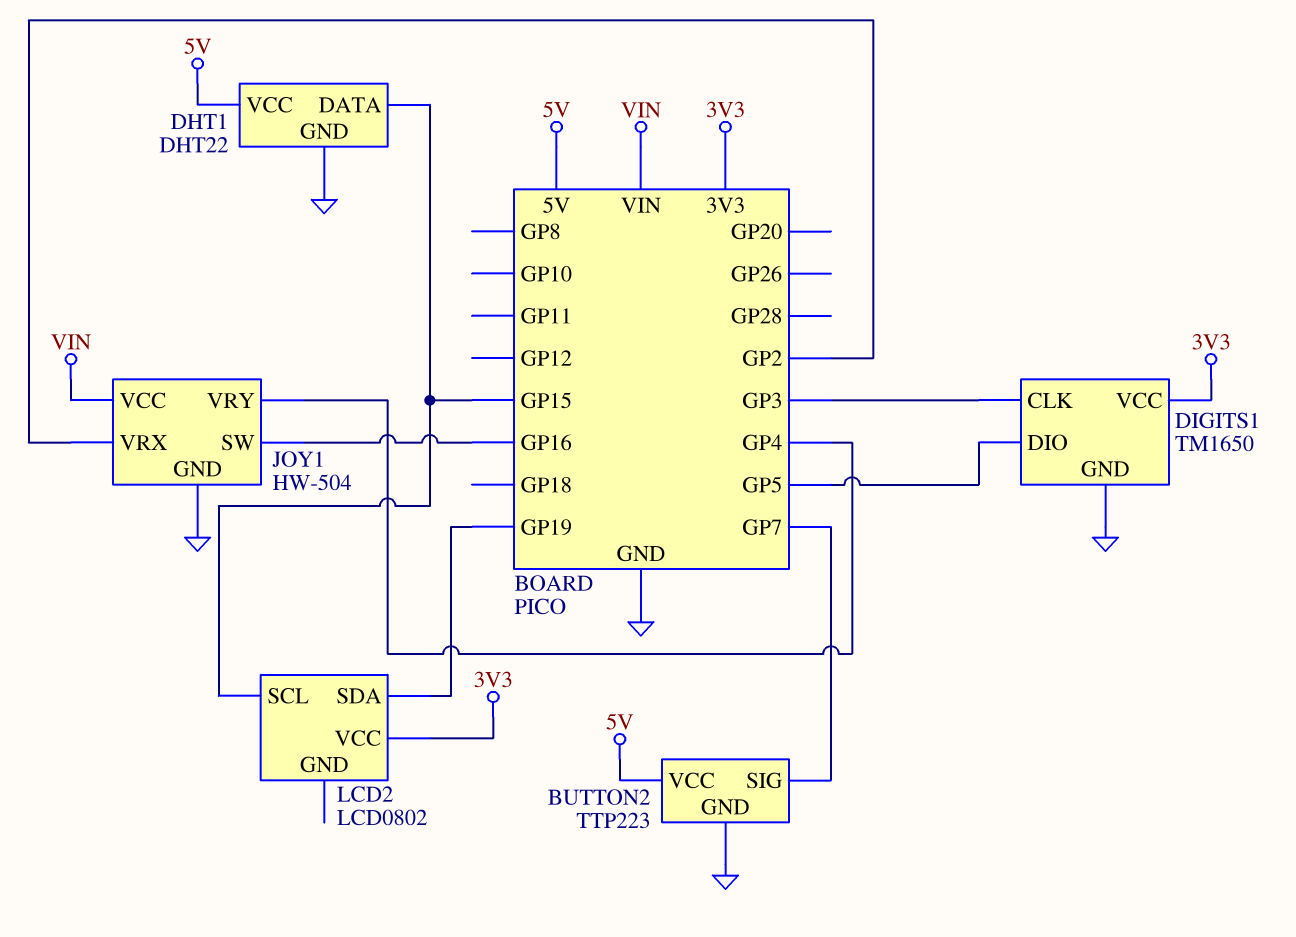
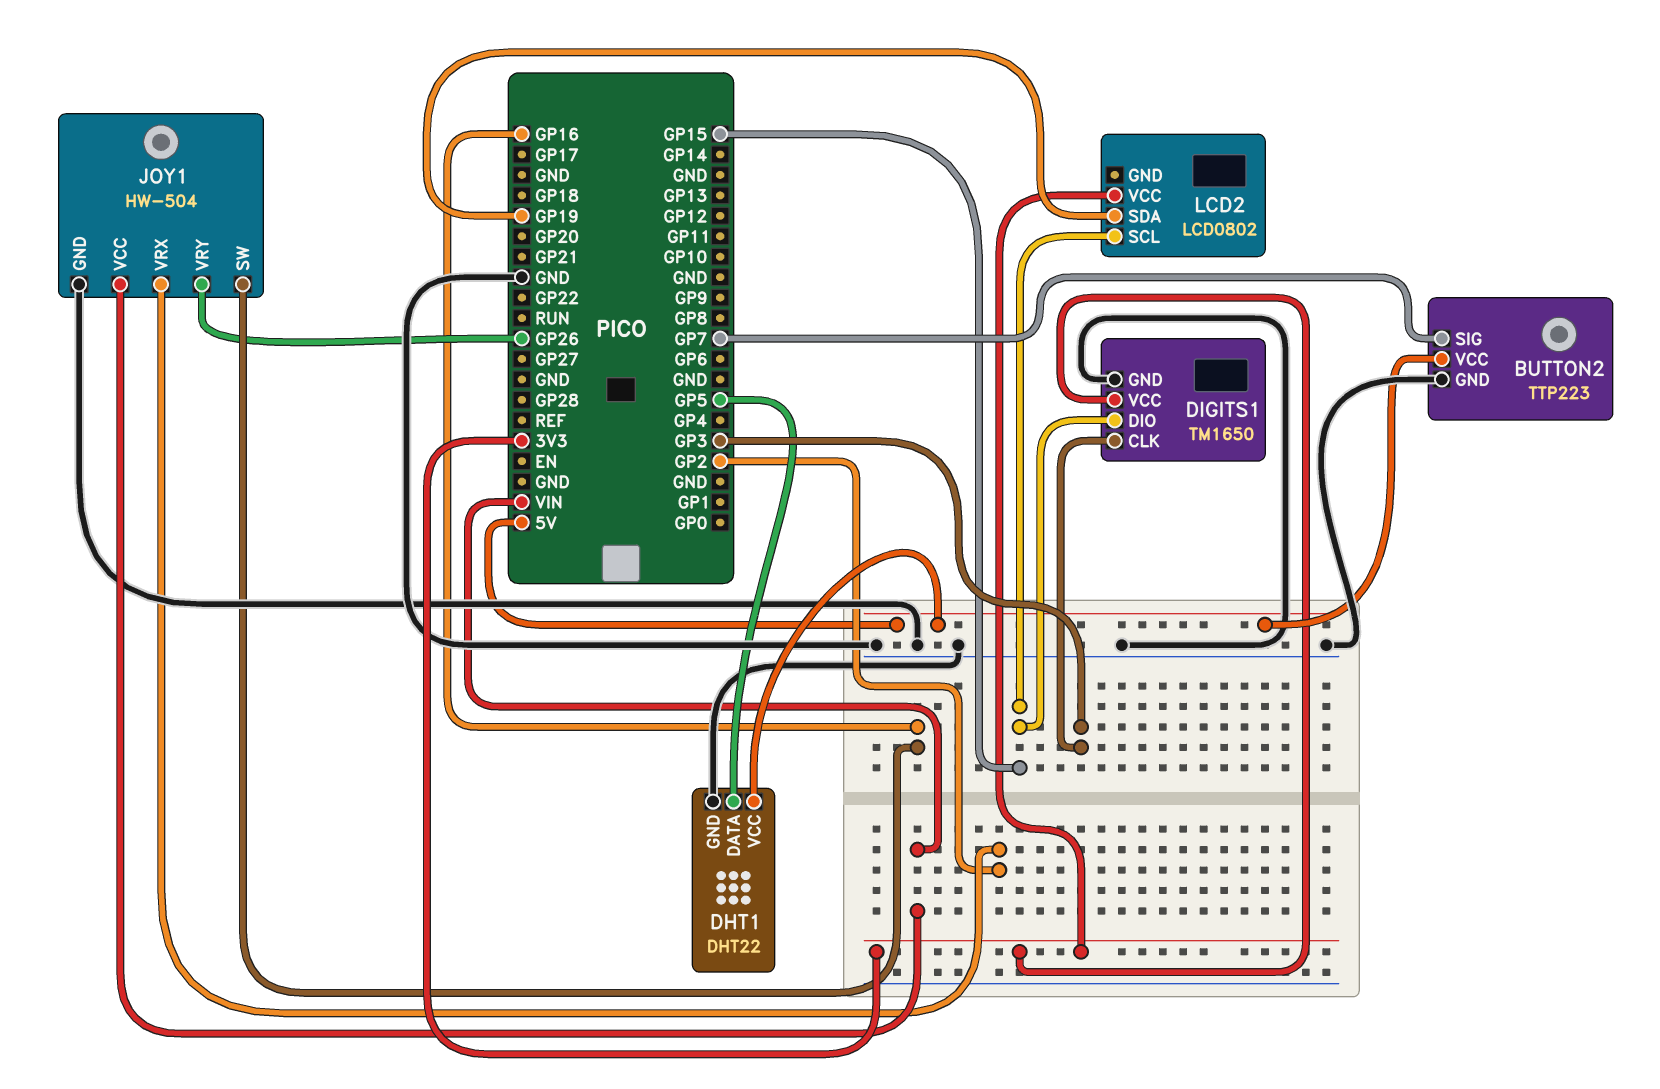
DHT1 pin DATA: GP15 -> GP5
DIGITS1 pin DIO: GP5 -> GP15
JOY1 pin VRY: GP4 -> GP26

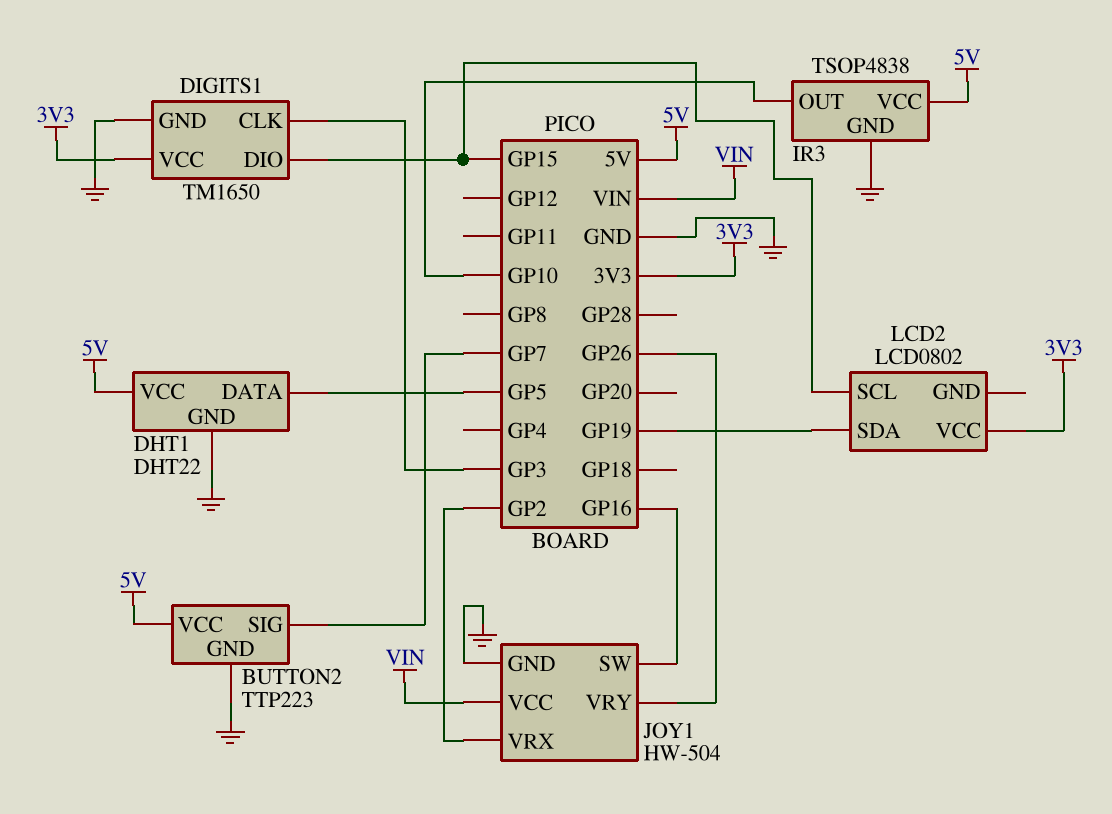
IR3: none -> TSOP4838
IR3 pin GND: none -> GND
IR3 pin OUT: none -> GP10
IR3 pin VCC: none -> 5V

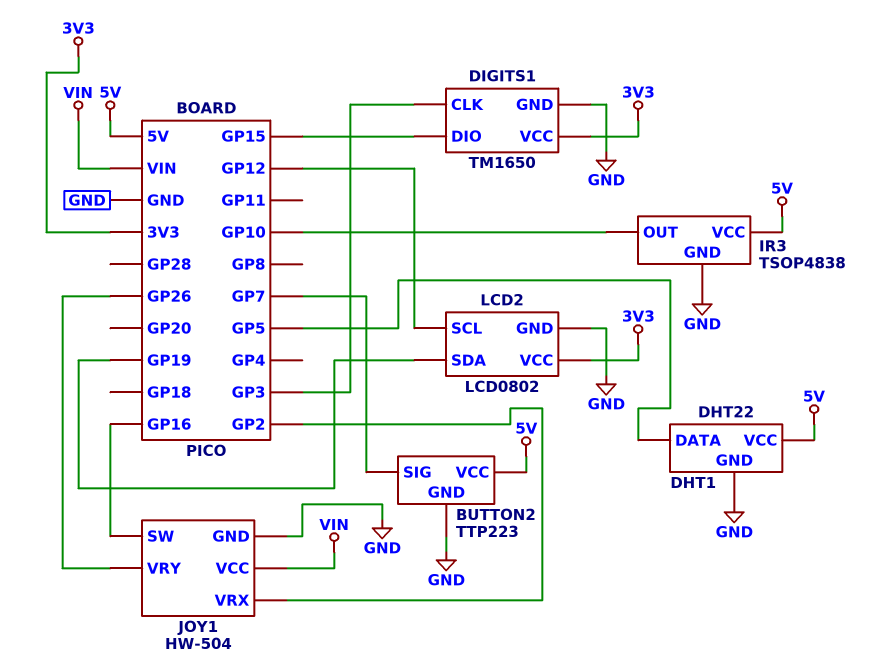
LCD2 pin GND: none -> GND
LCD2 pin SCL: GP15 -> GP12

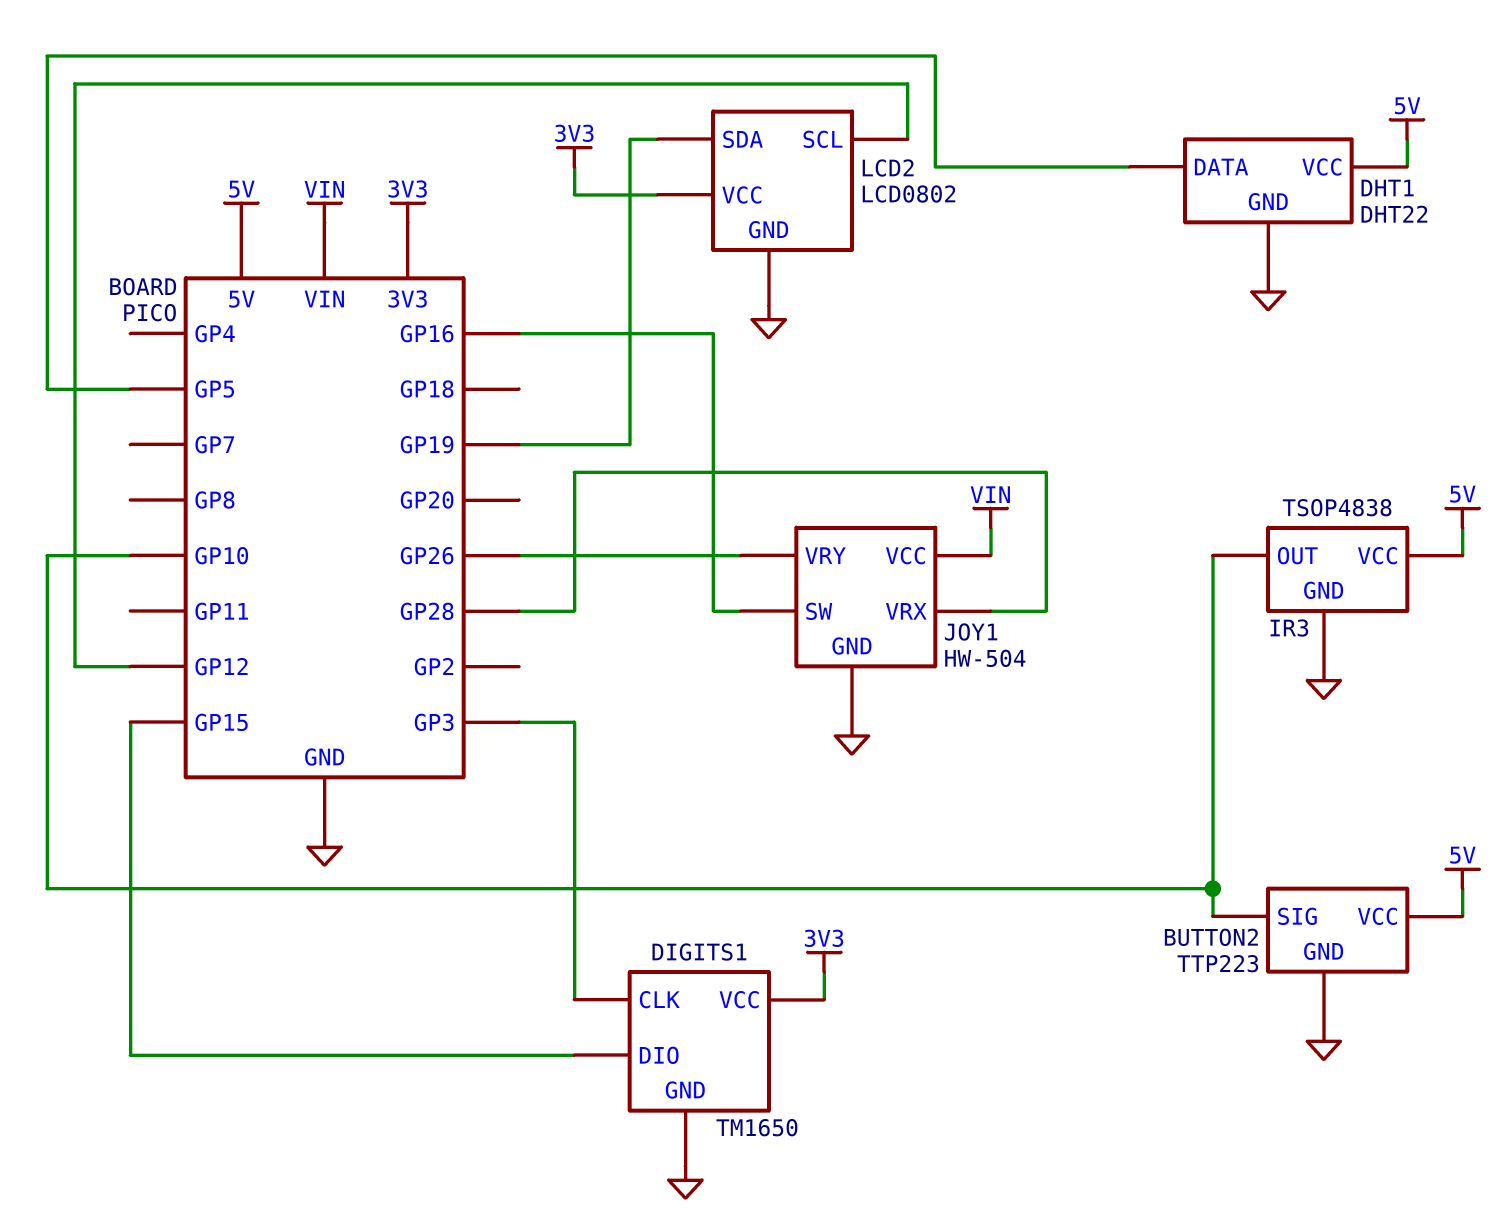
BUTTON2 pin SIG: GP7 -> GP10
JOY1 pin VRX: GP2 -> GP28

